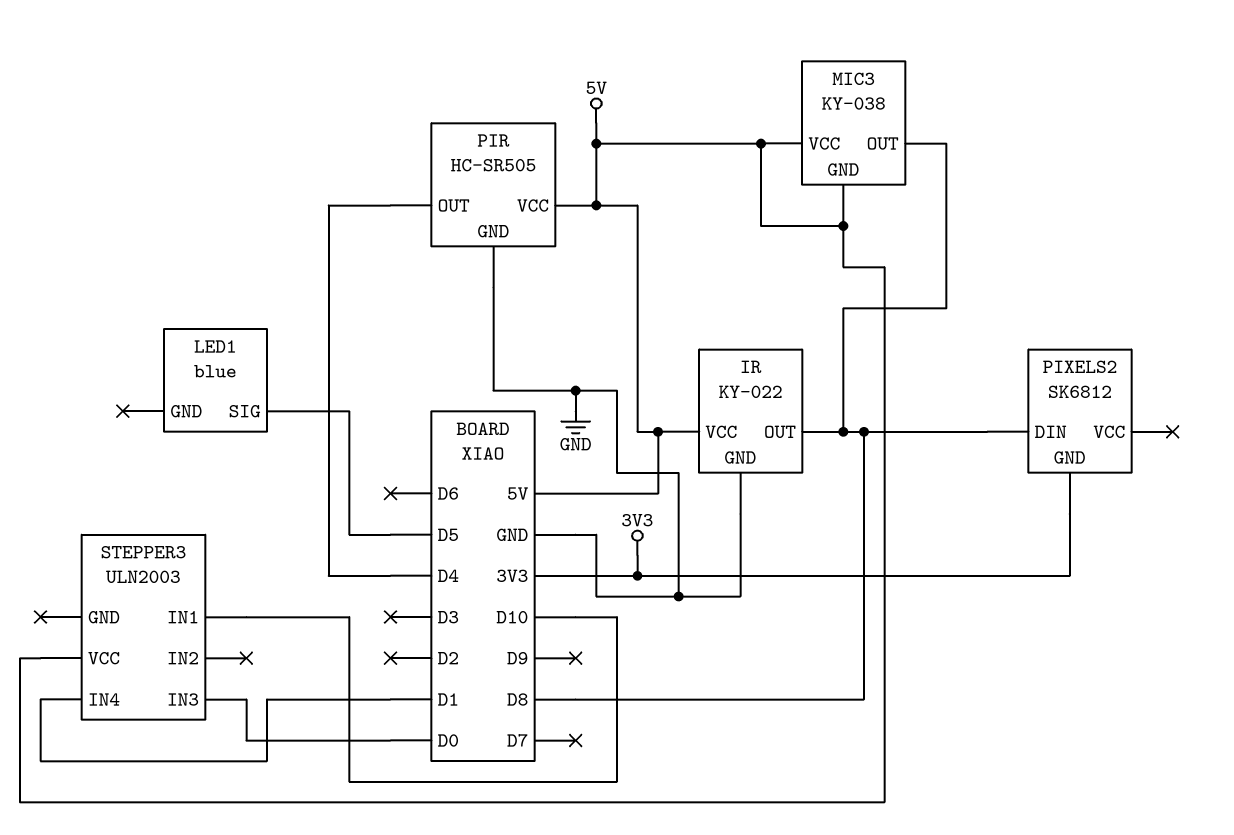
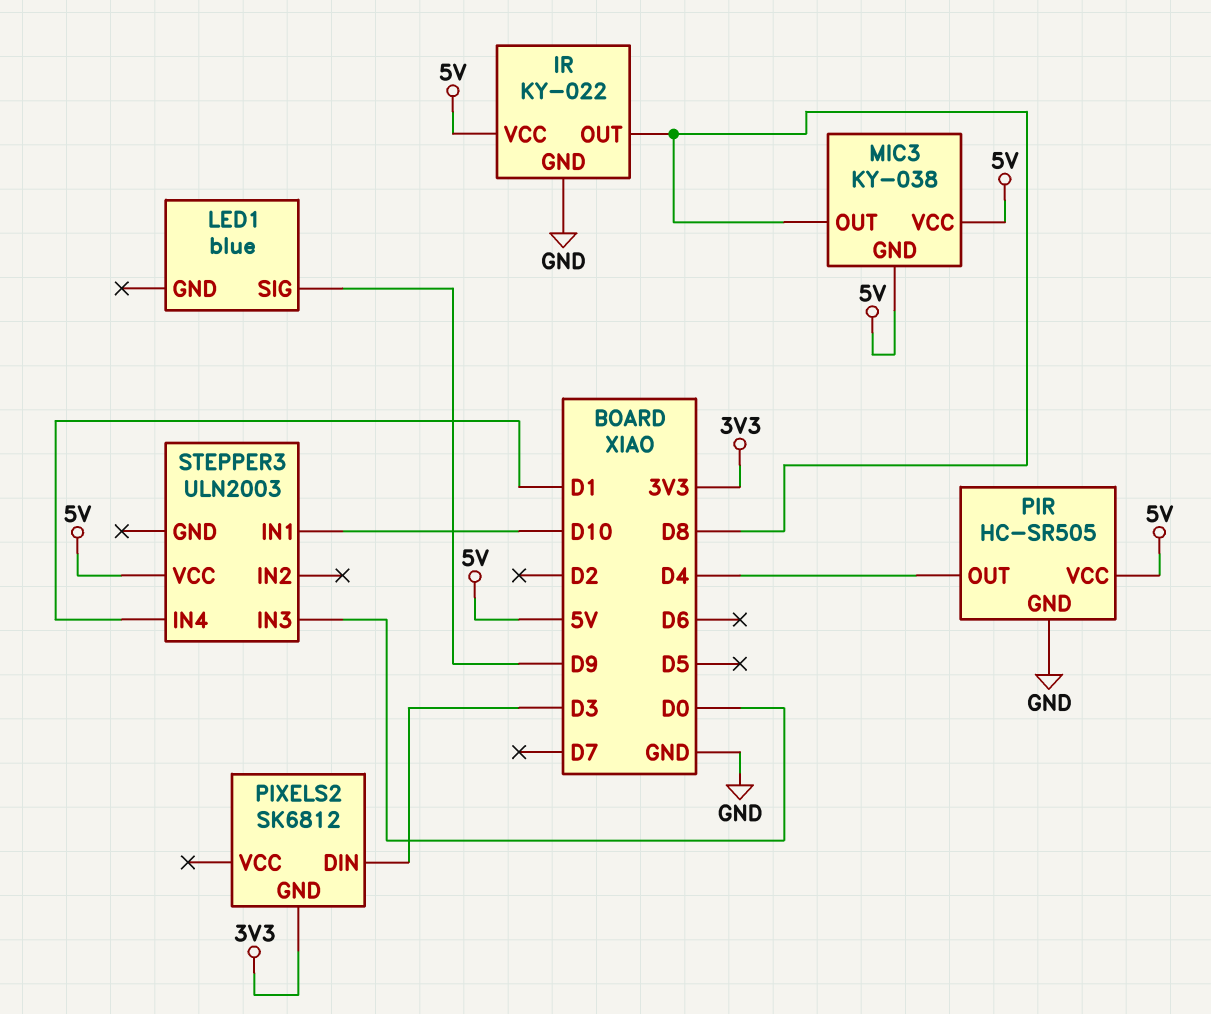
LED1 pin SIG: D5 -> D9
PIXELS2 pin DIN: D8 -> D3

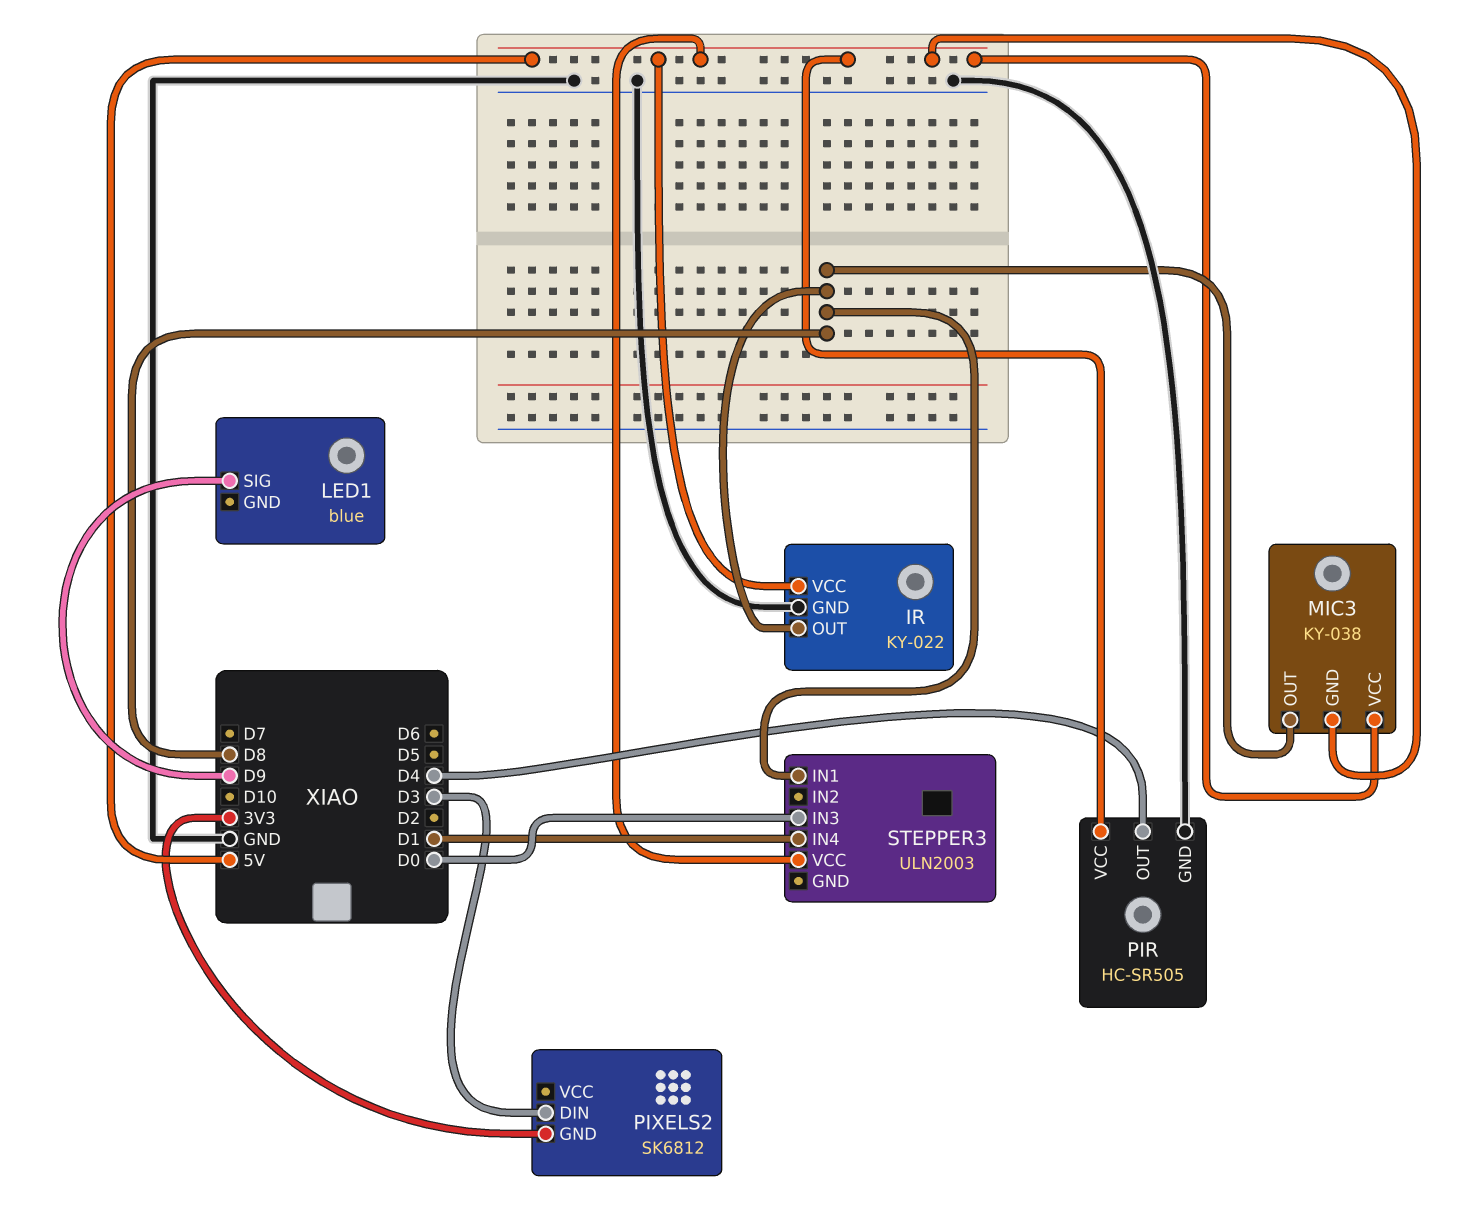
STEPPER3 pin IN1: D10 -> D8

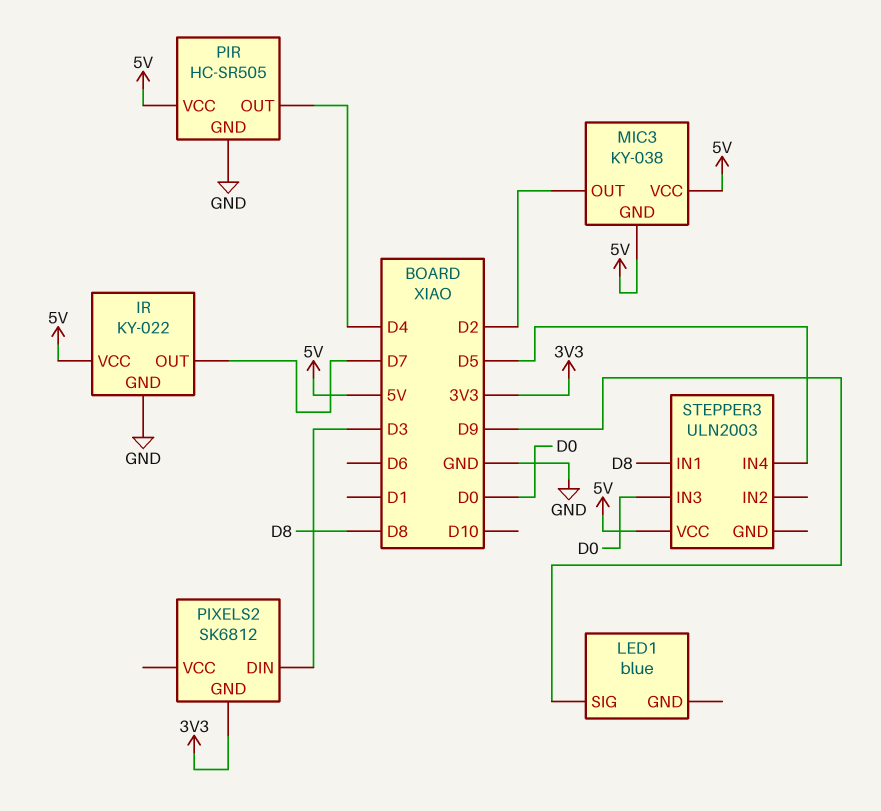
IR pin OUT: D8 -> D7
MIC3 pin OUT: D8 -> D2
STEPPER3 pin IN4: D1 -> D5

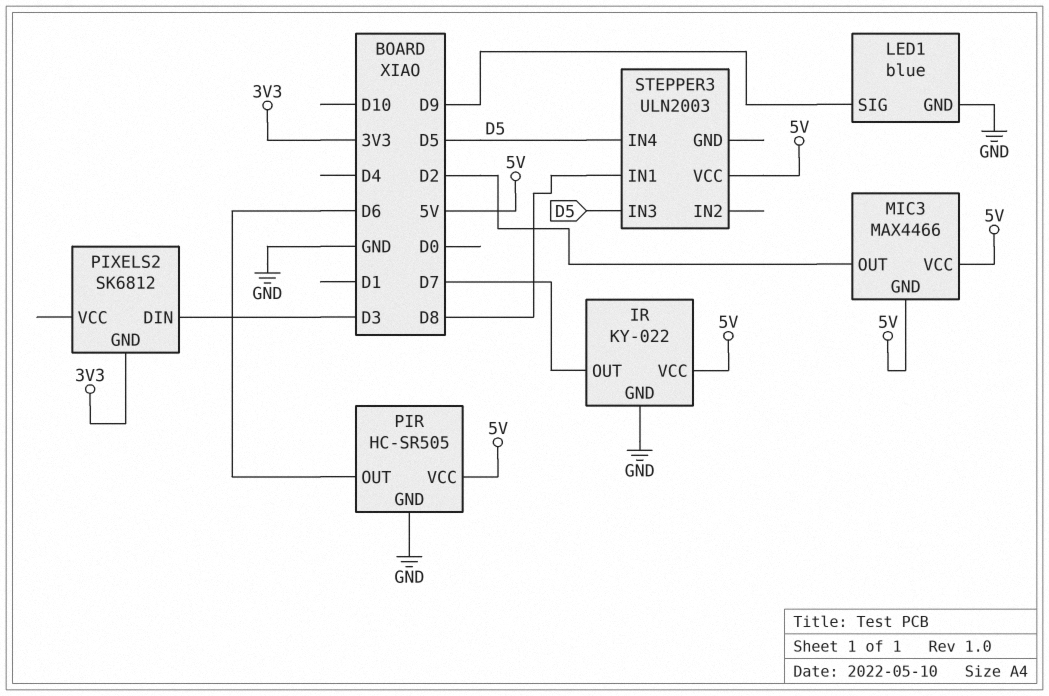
LED1 pin GND: none -> GND
MIC3: KY-038 -> MAX4466
PIR pin OUT: D4 -> D6
STEPPER3 pin IN3: D0 -> D5

